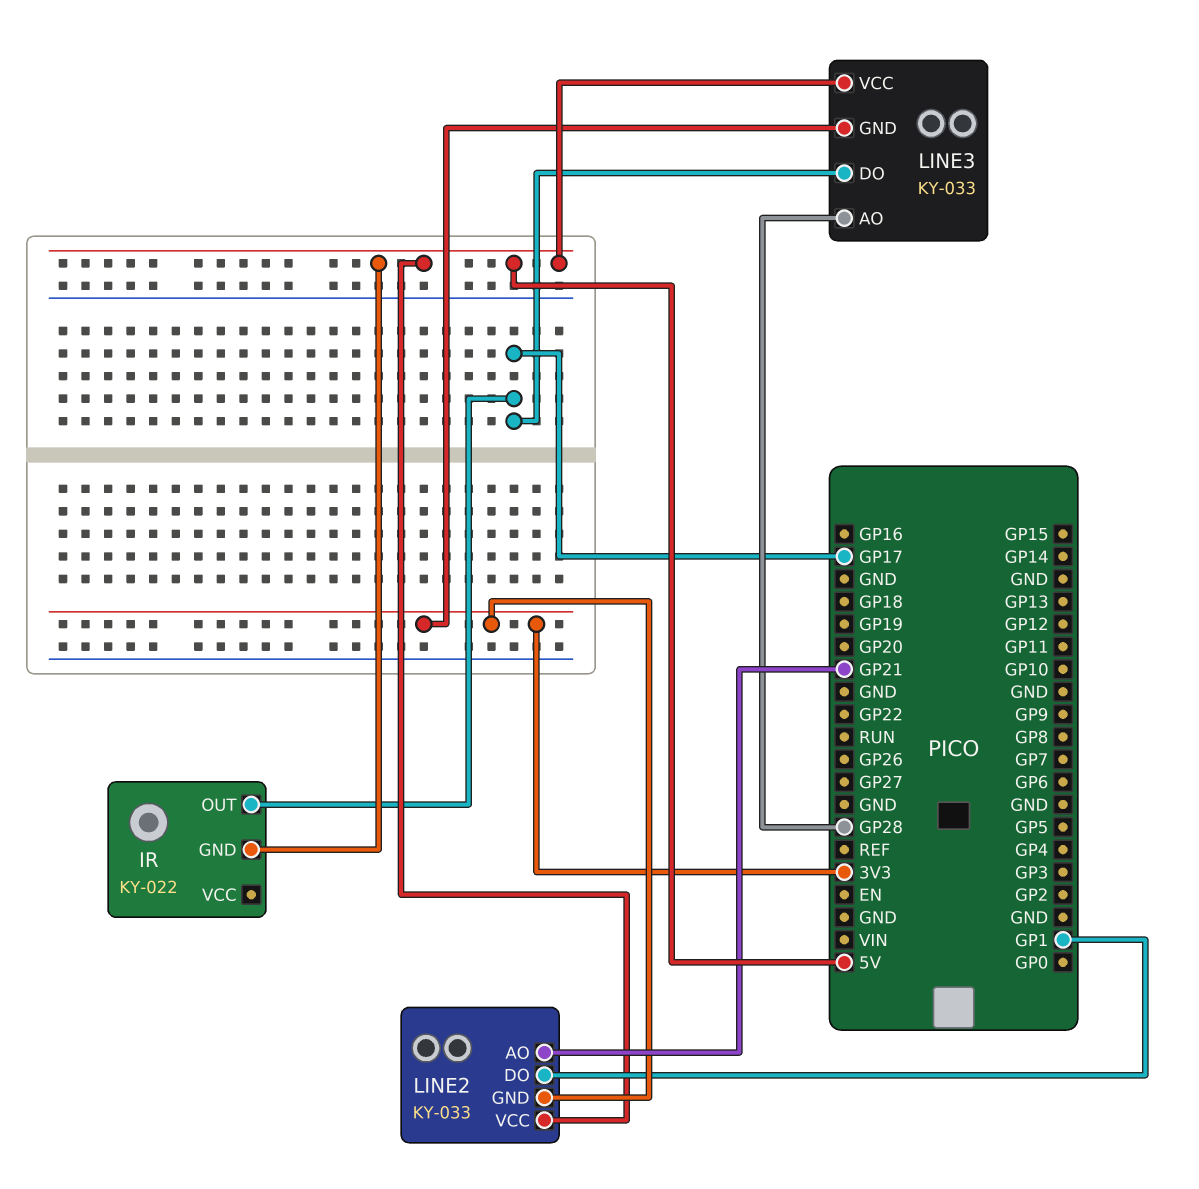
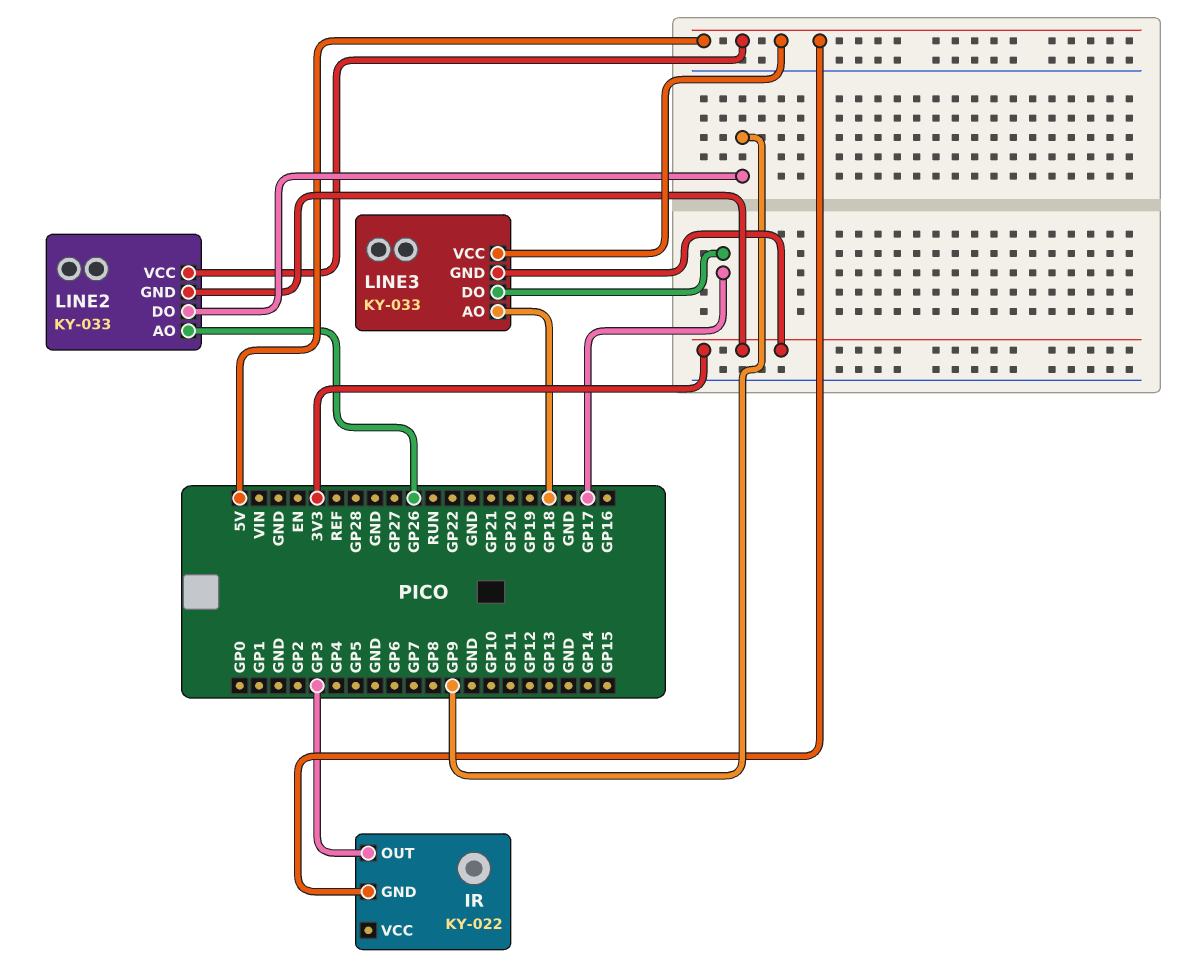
IR pin OUT: GP17 -> GP3
LINE2 pin AO: GP21 -> GP26
LINE2 pin DO: GP1 -> GP9
LINE3 pin AO: GP28 -> GP18

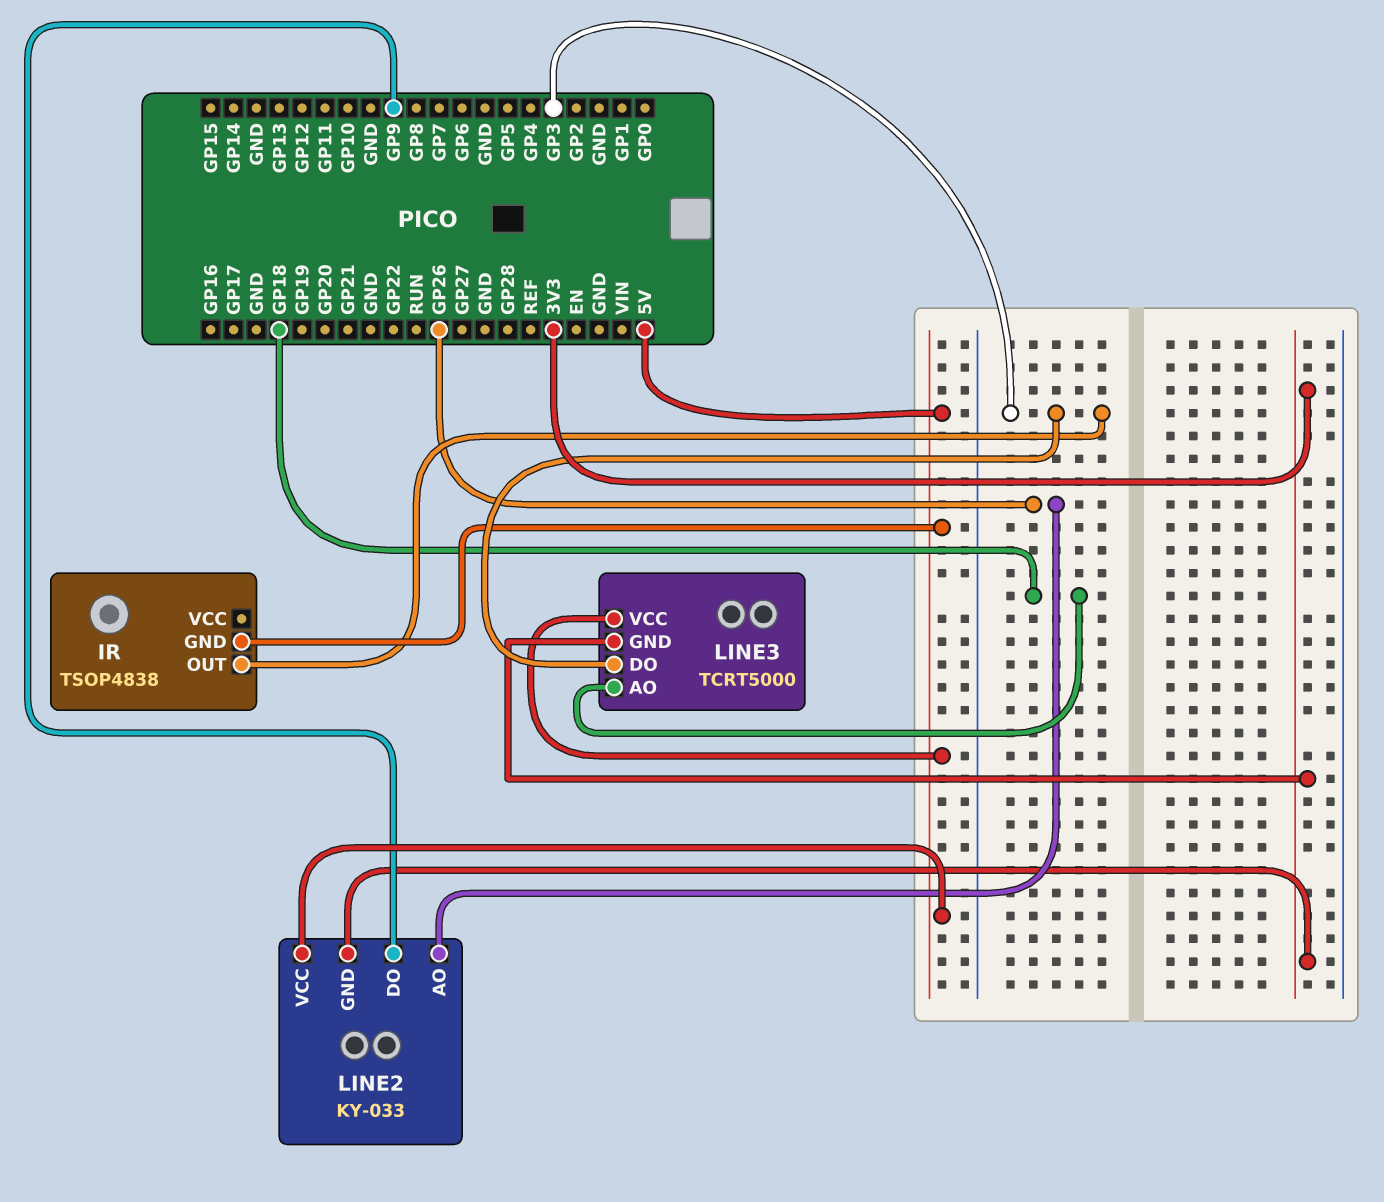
IR: KY-022 -> TSOP4838
LINE3: KY-033 -> TCRT5000
LINE3 pin DO: GP17 -> GP3

